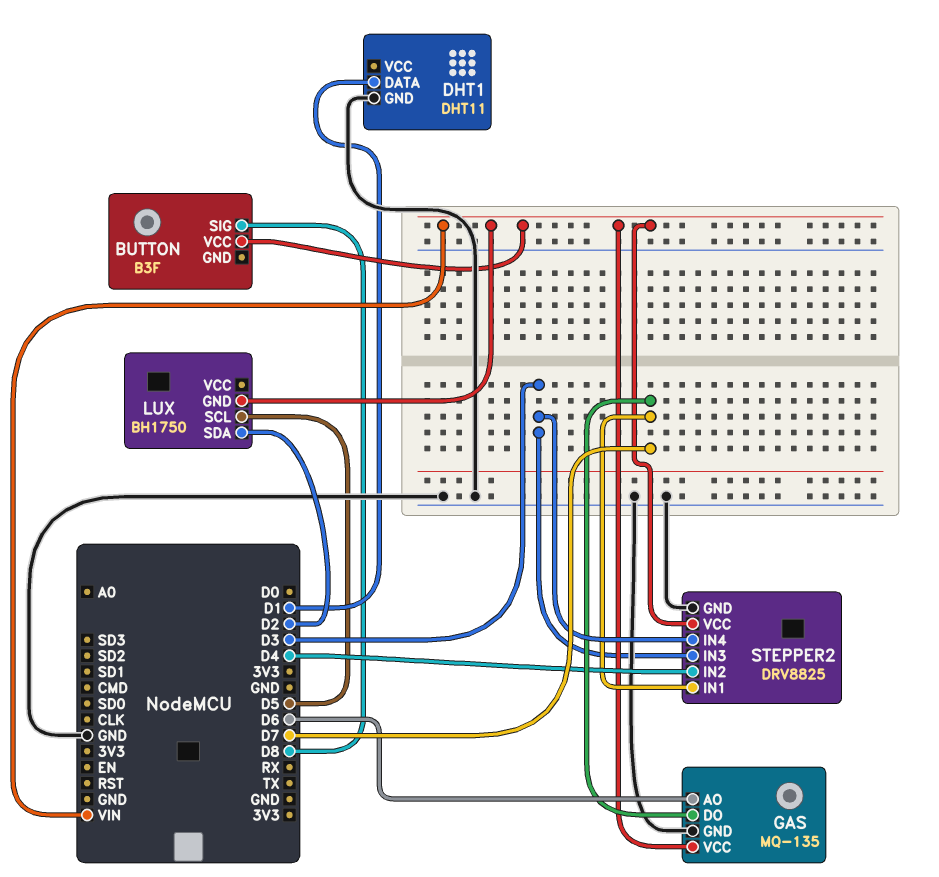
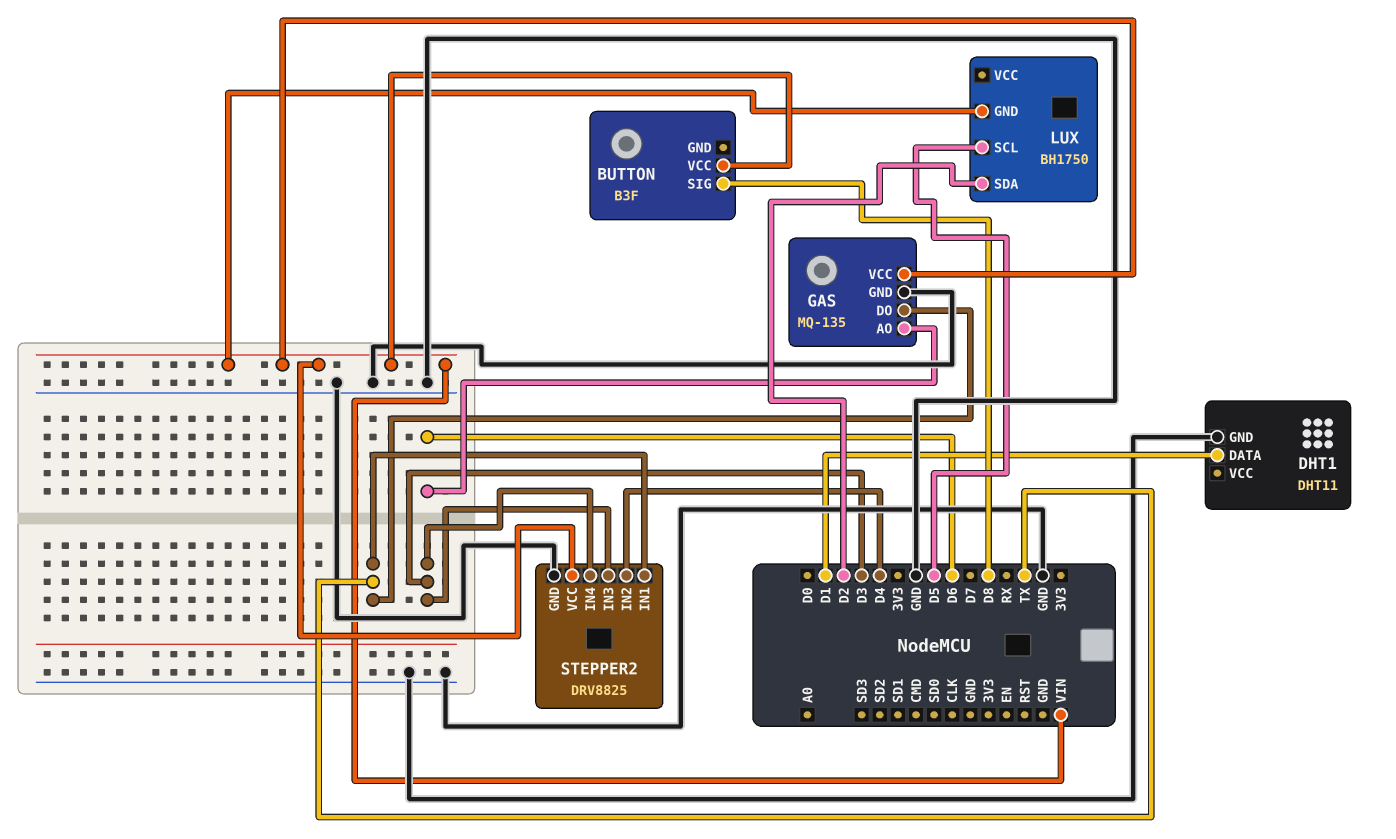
GAS pin DO: D7 -> TX
STEPPER2 pin IN1: D7 -> TX

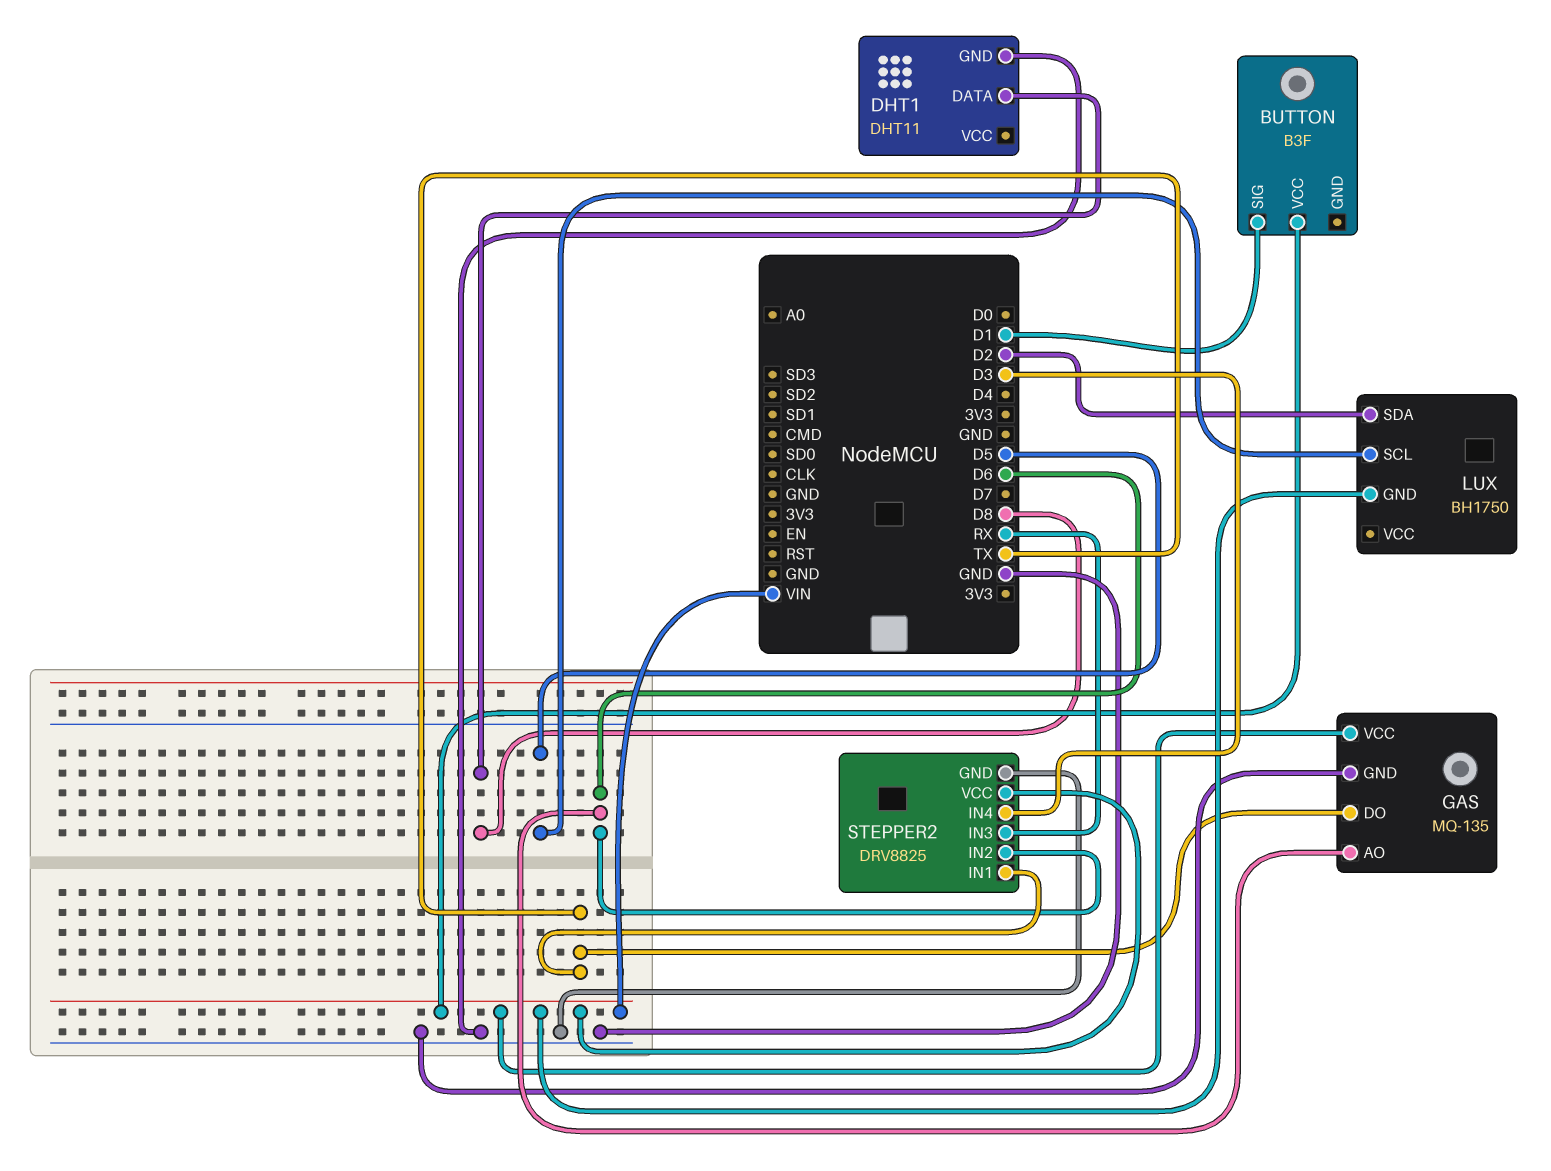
BUTTON pin SIG: D8 -> D1
DHT1 pin DATA: D1 -> D8
STEPPER2 pin IN2: D4 -> D6
STEPPER2 pin IN3: D3 -> RX

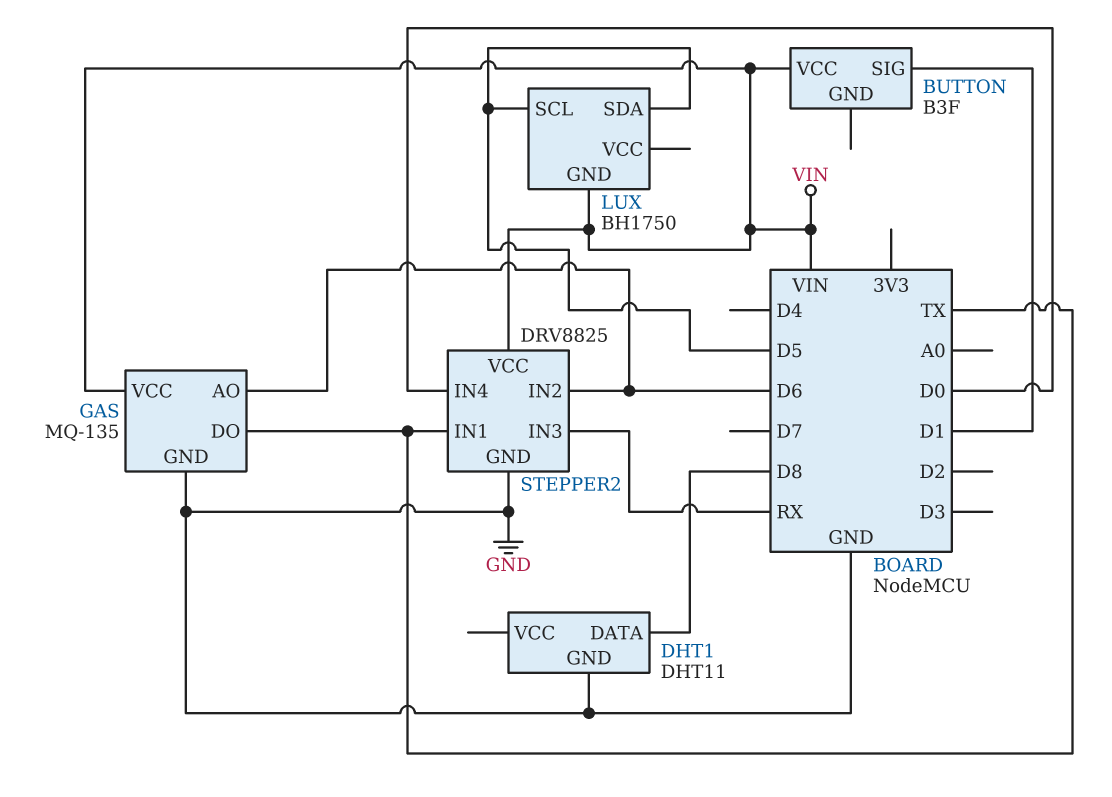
LUX pin SDA: D2 -> D5
STEPPER2 pin IN4: D3 -> D0

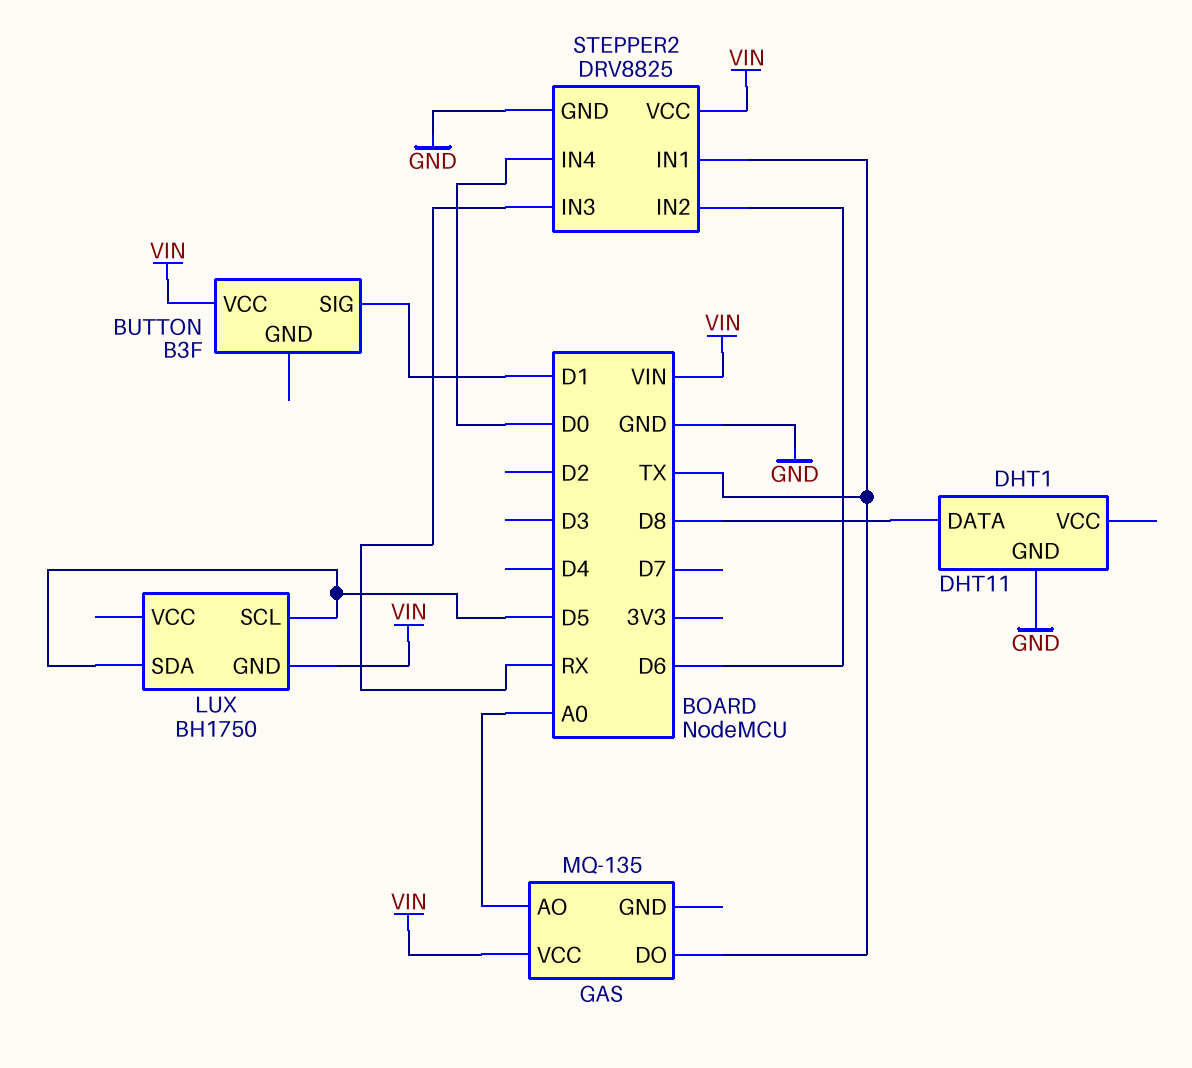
GAS pin AO: D6 -> A0
GAS pin GND: GND -> none

